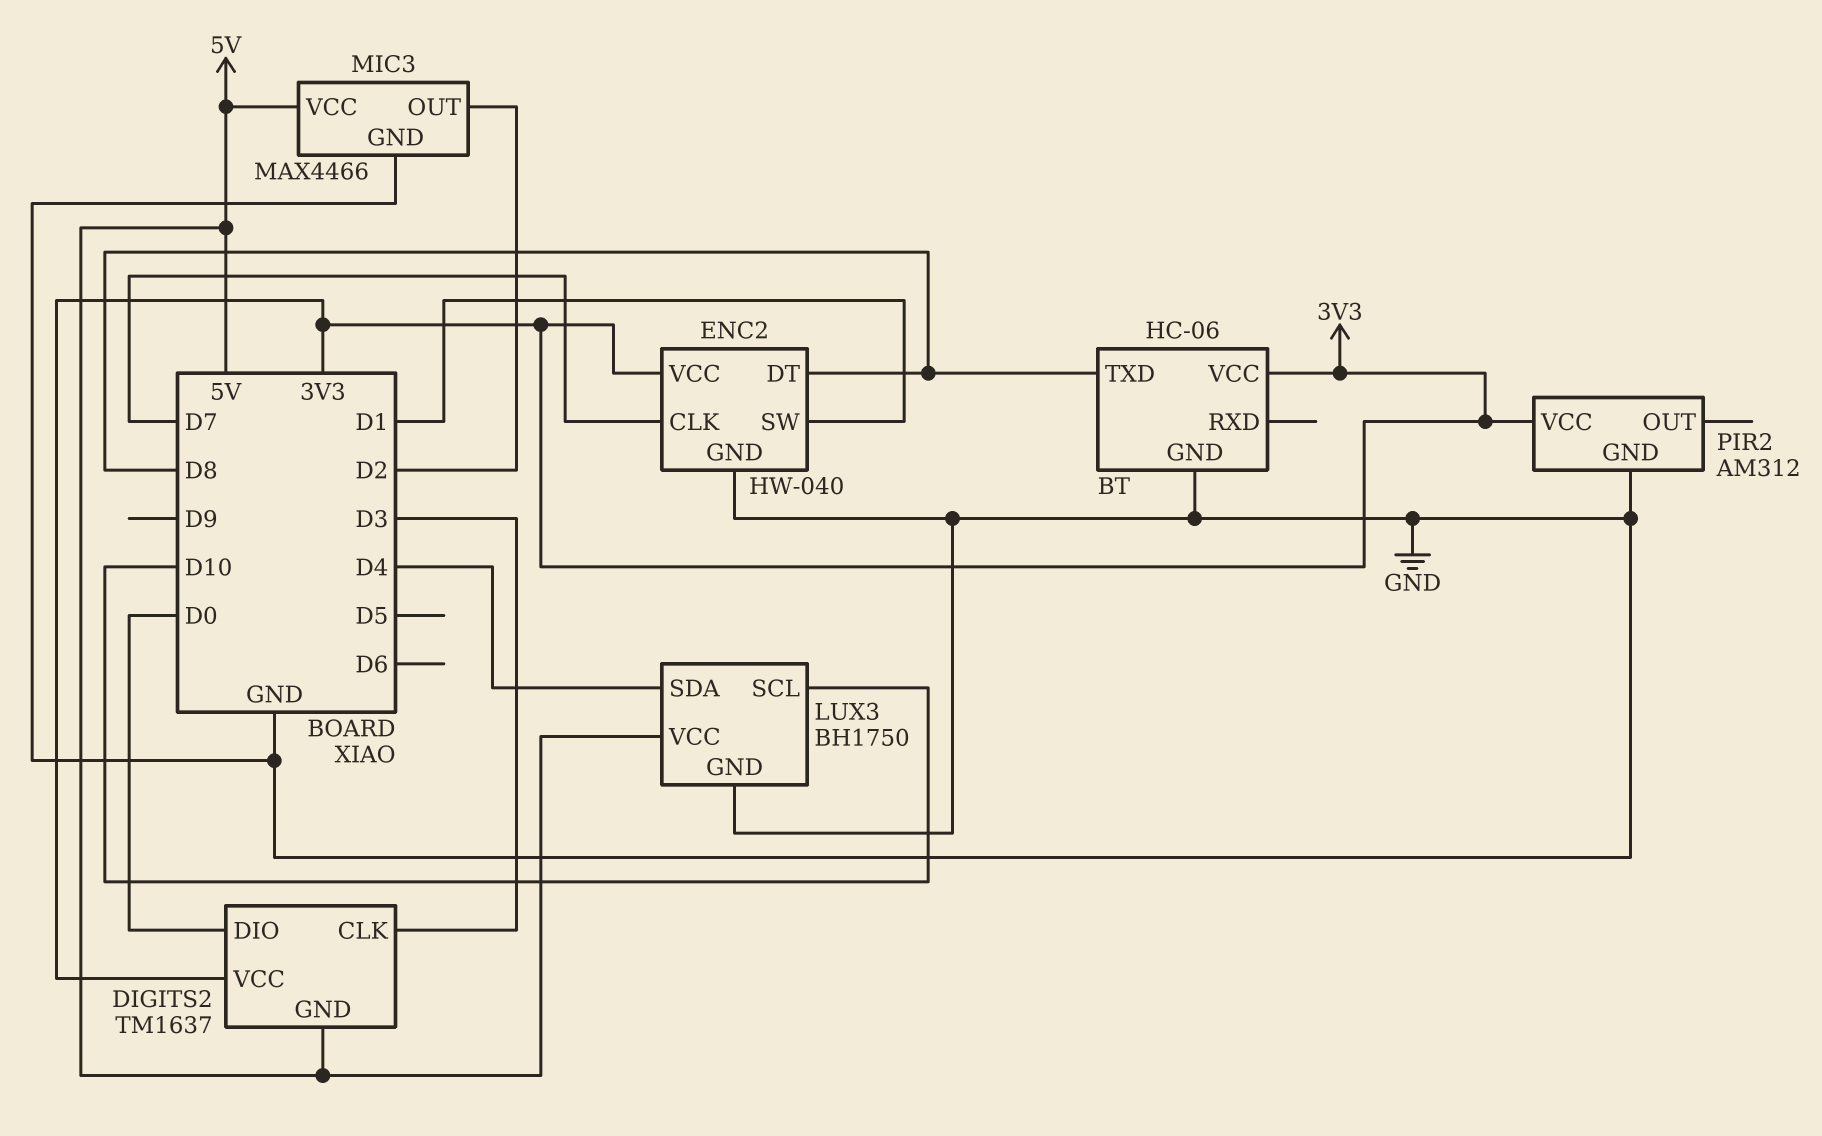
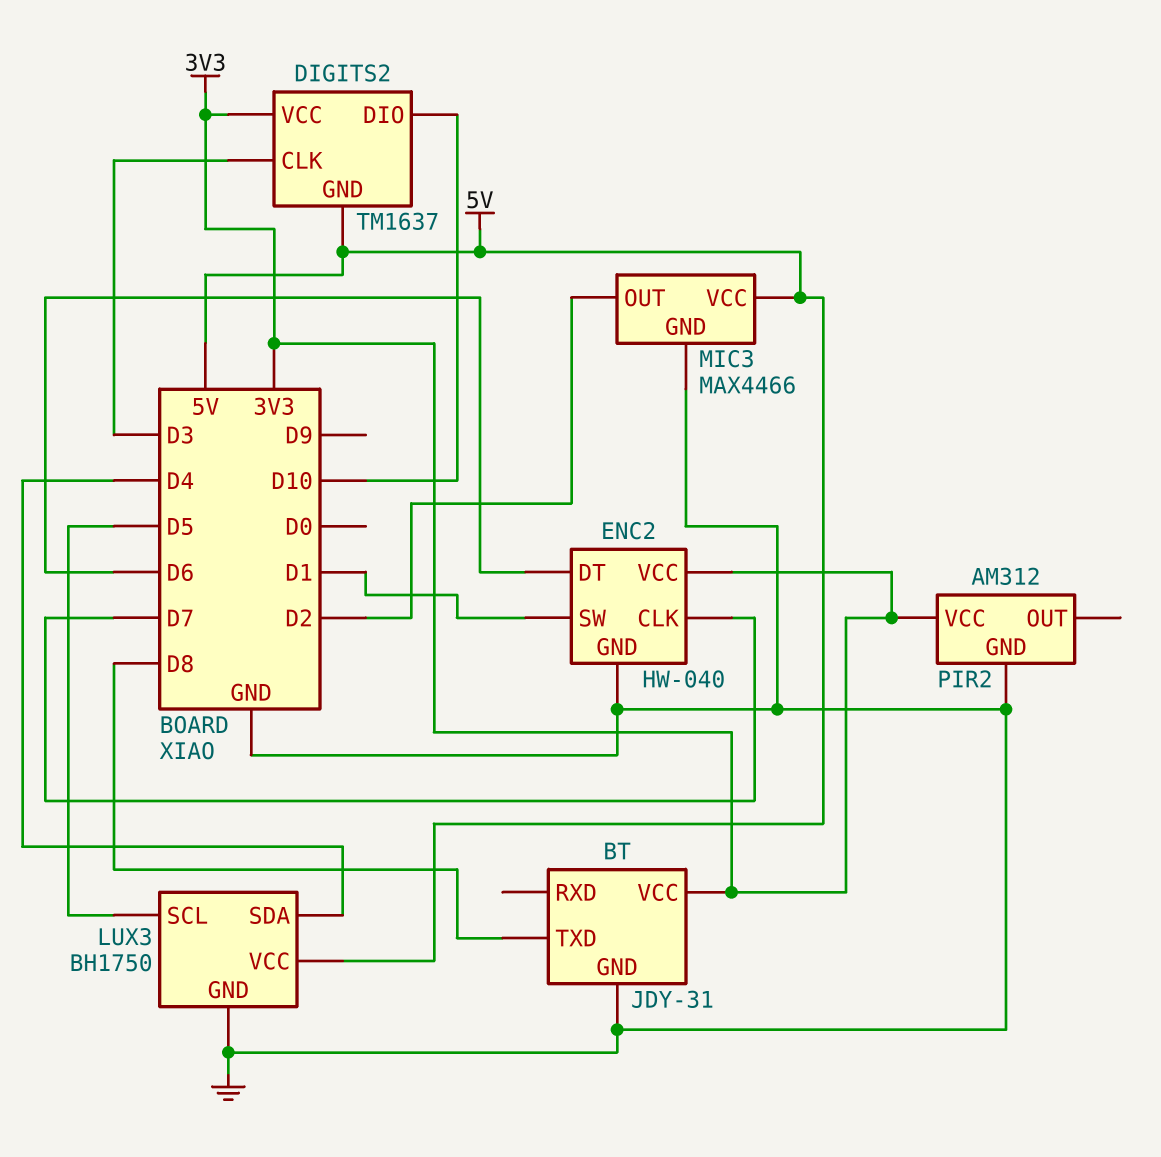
BT: HC-06 -> JDY-31
DIGITS2 pin DIO: D0 -> D10
ENC2 pin DT: D8 -> D6
LUX3 pin SCL: D10 -> D5

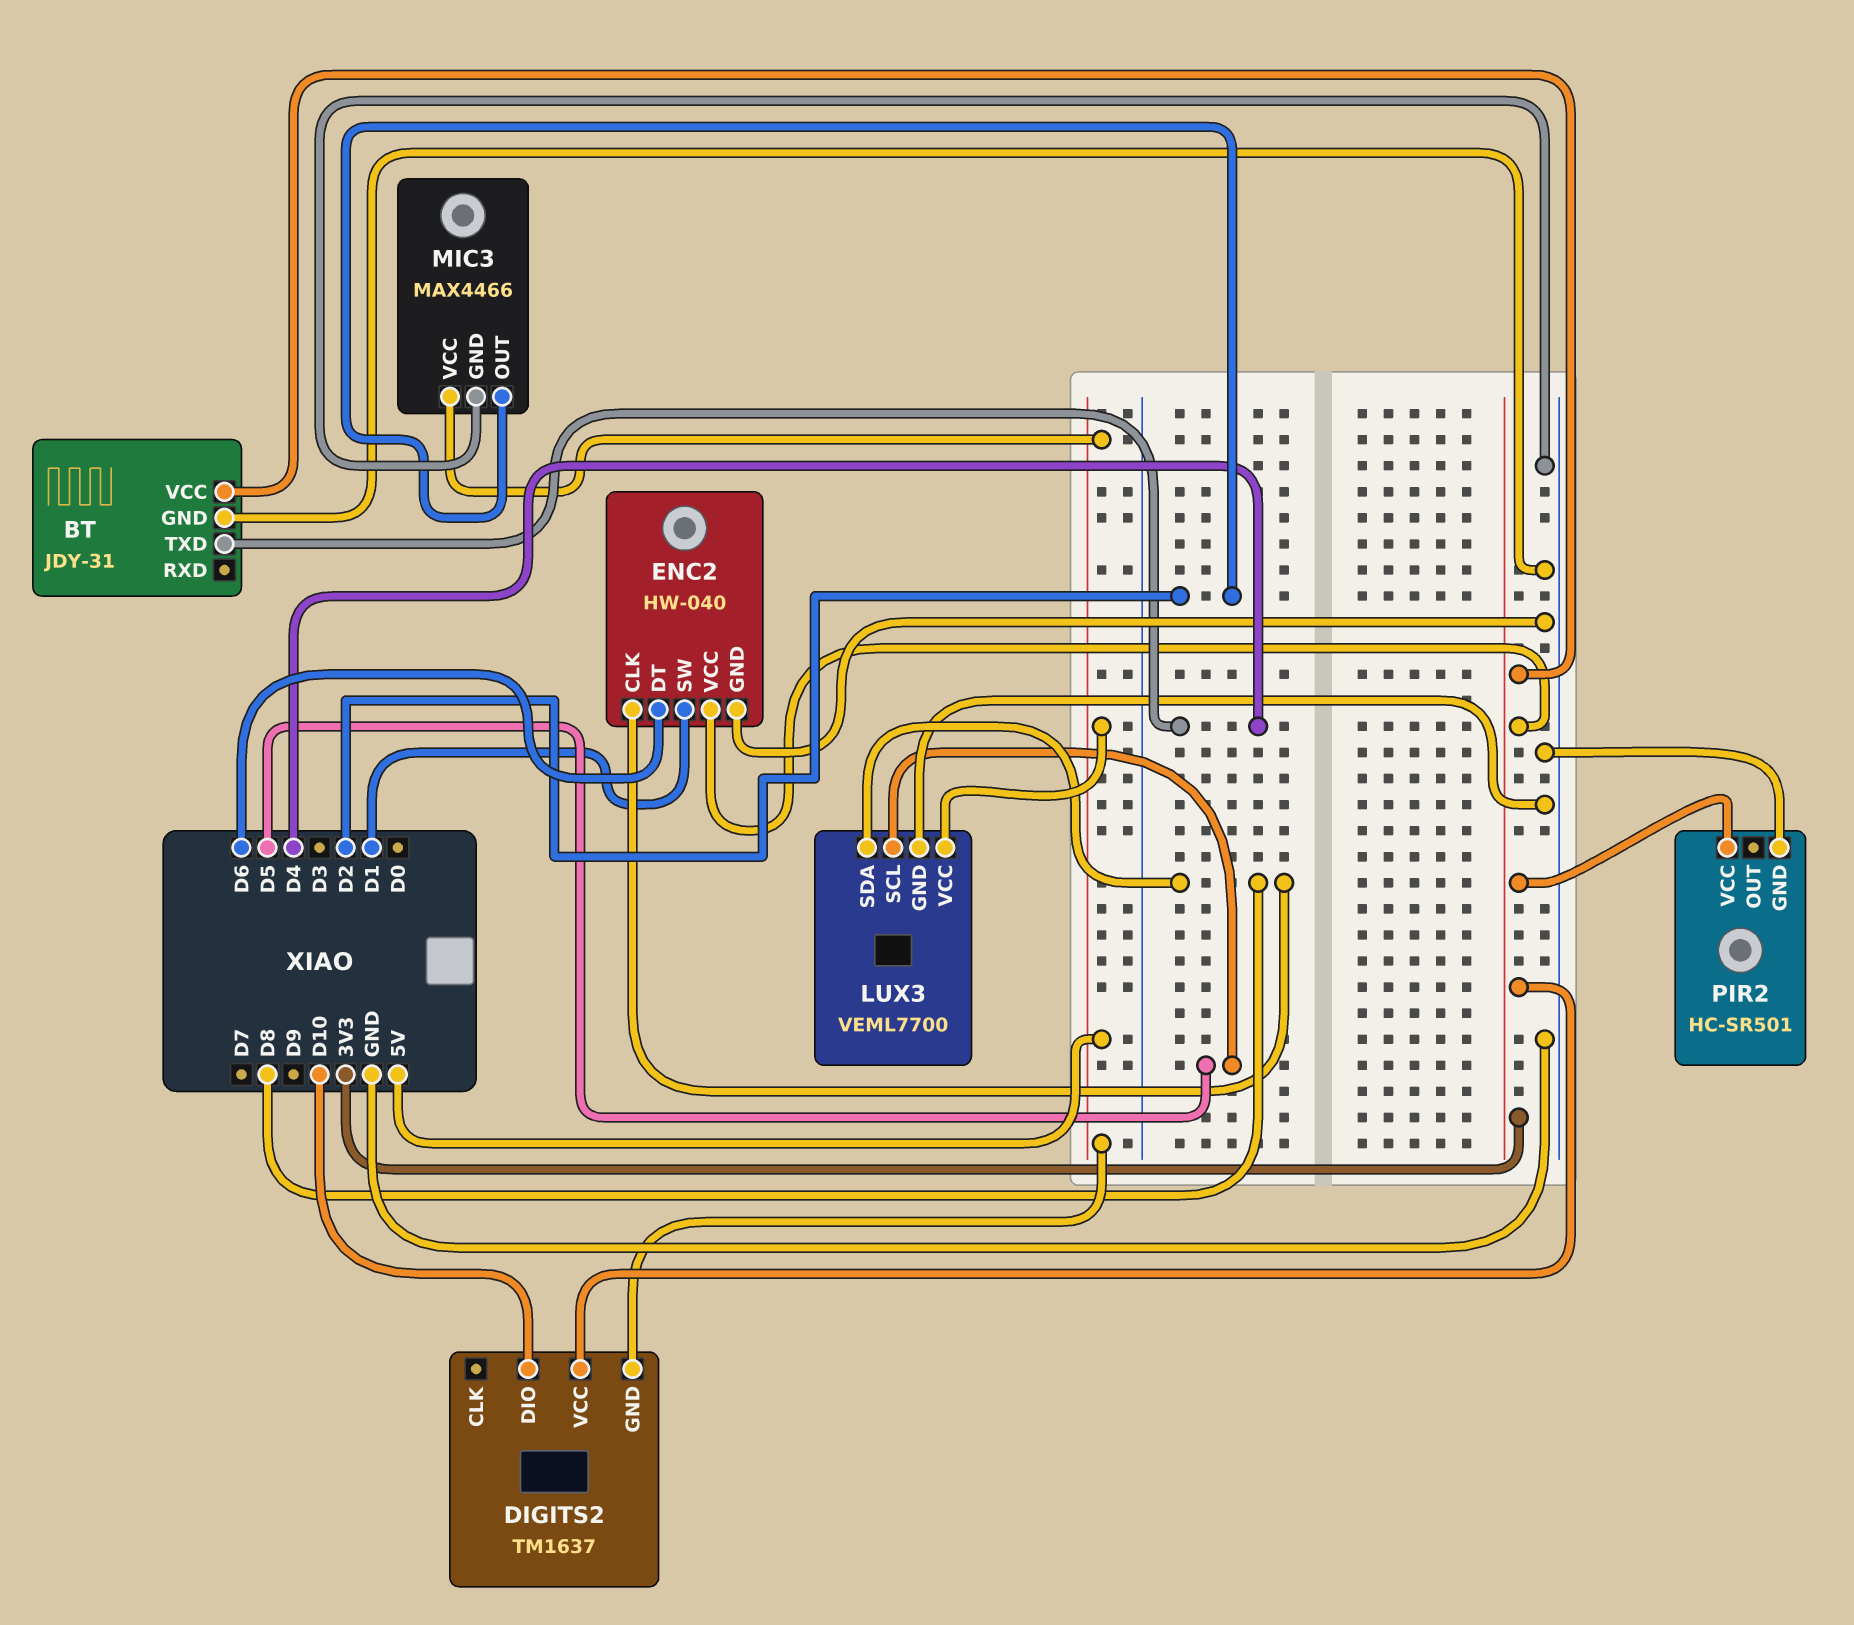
BT pin TXD: D8 -> D4
DIGITS2 pin CLK: D3 -> none
ENC2 pin CLK: D7 -> D8
LUX3: BH1750 -> VEML7700
LUX3 pin SDA: D4 -> D8
PIR2: AM312 -> HC-SR501

